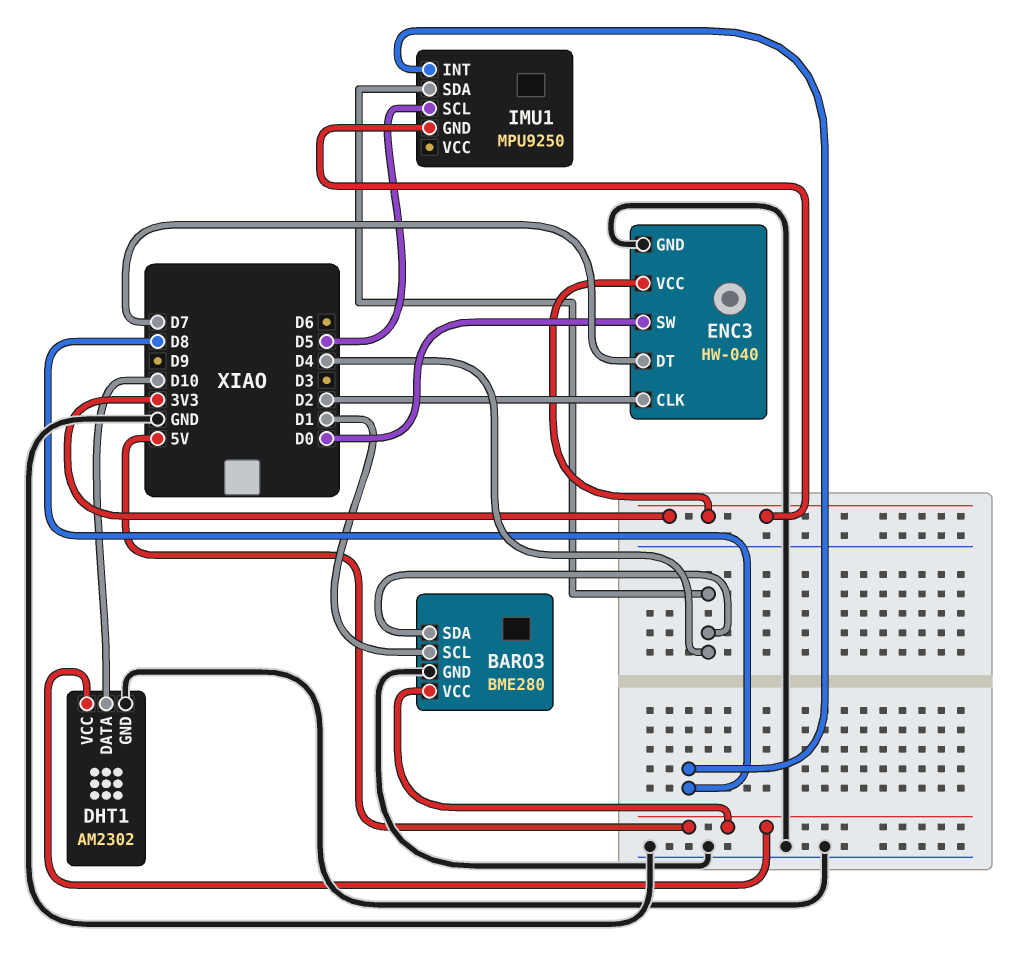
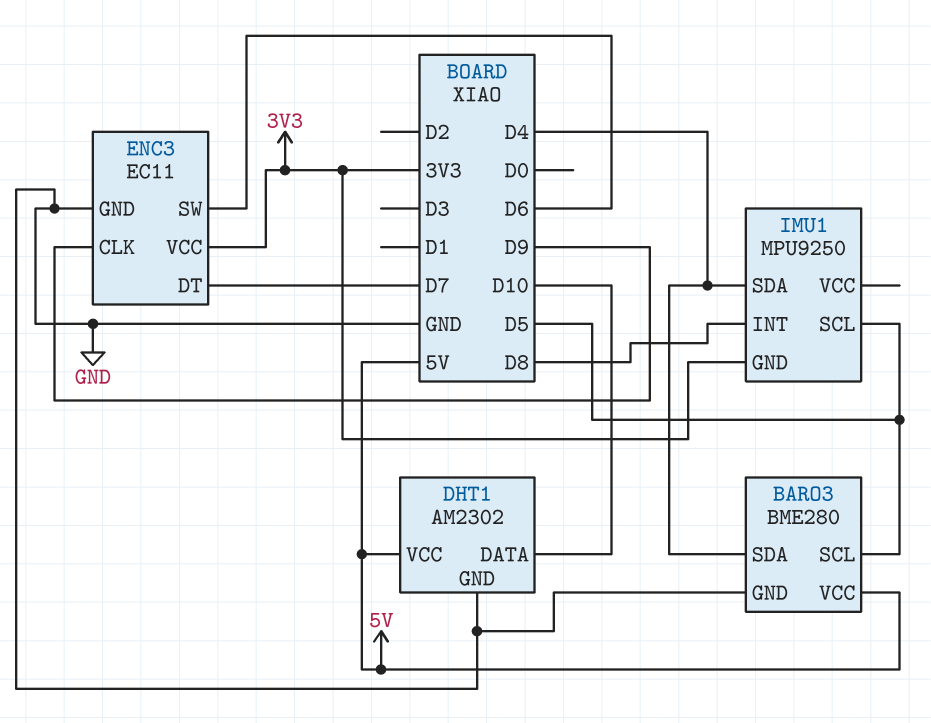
BARO3 pin SCL: D1 -> D5
ENC3: HW-040 -> EC11
ENC3 pin CLK: D2 -> D9
ENC3 pin SW: D0 -> D6

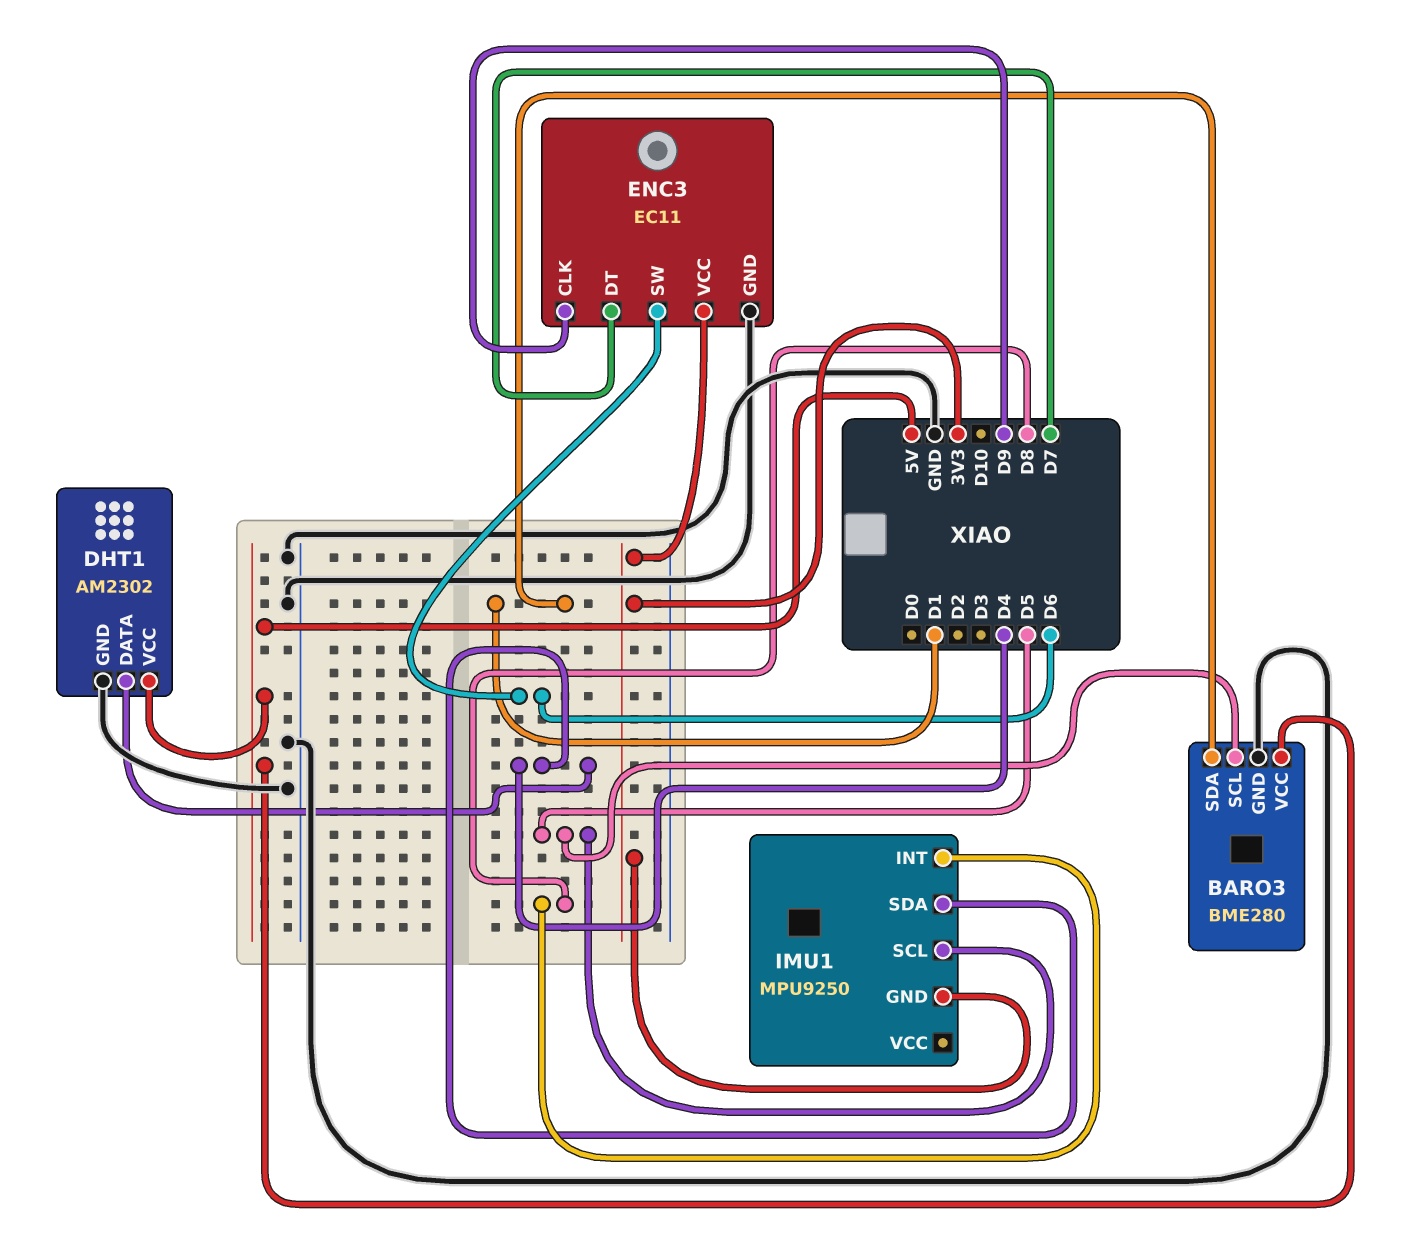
BARO3 pin SDA: D4 -> D1
DHT1 pin DATA: D10 -> D4

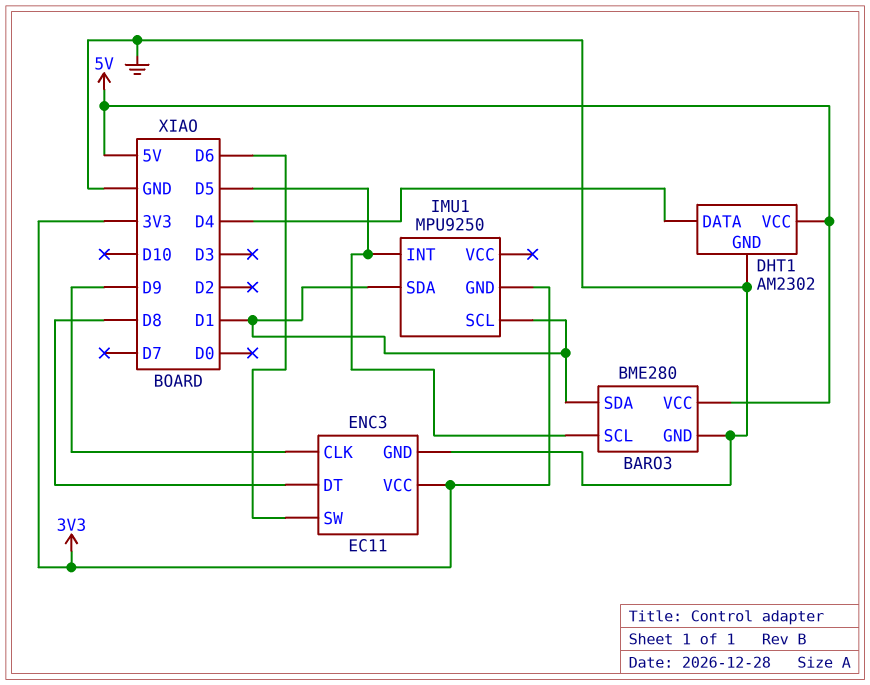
ENC3 pin DT: D7 -> D8
IMU1 pin INT: D8 -> D5
IMU1 pin SCL: D5 -> D1
IMU1 pin SDA: D4 -> D1

